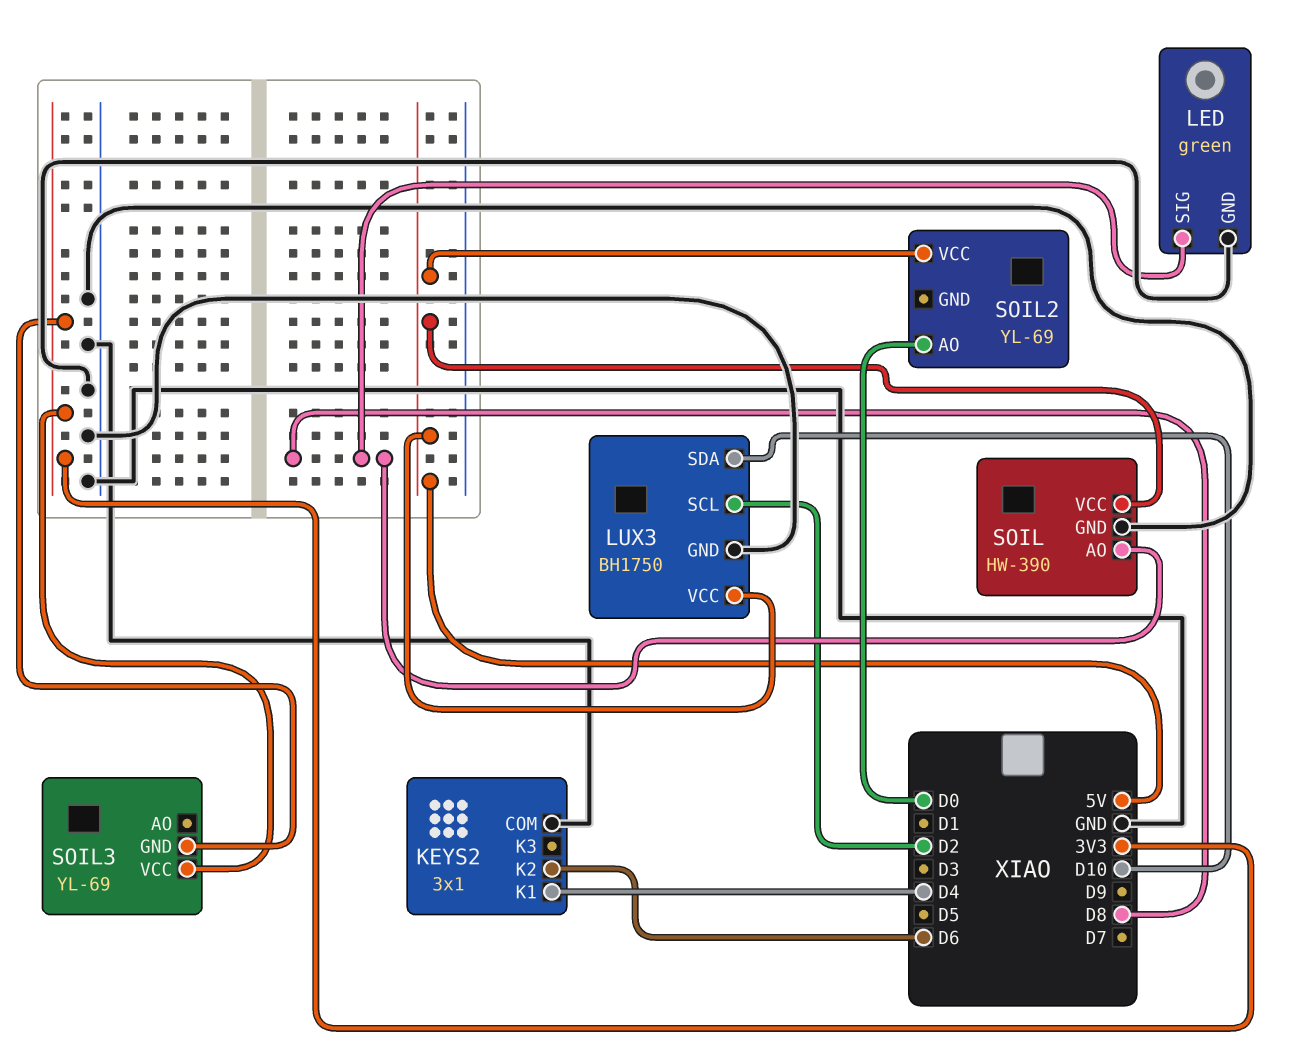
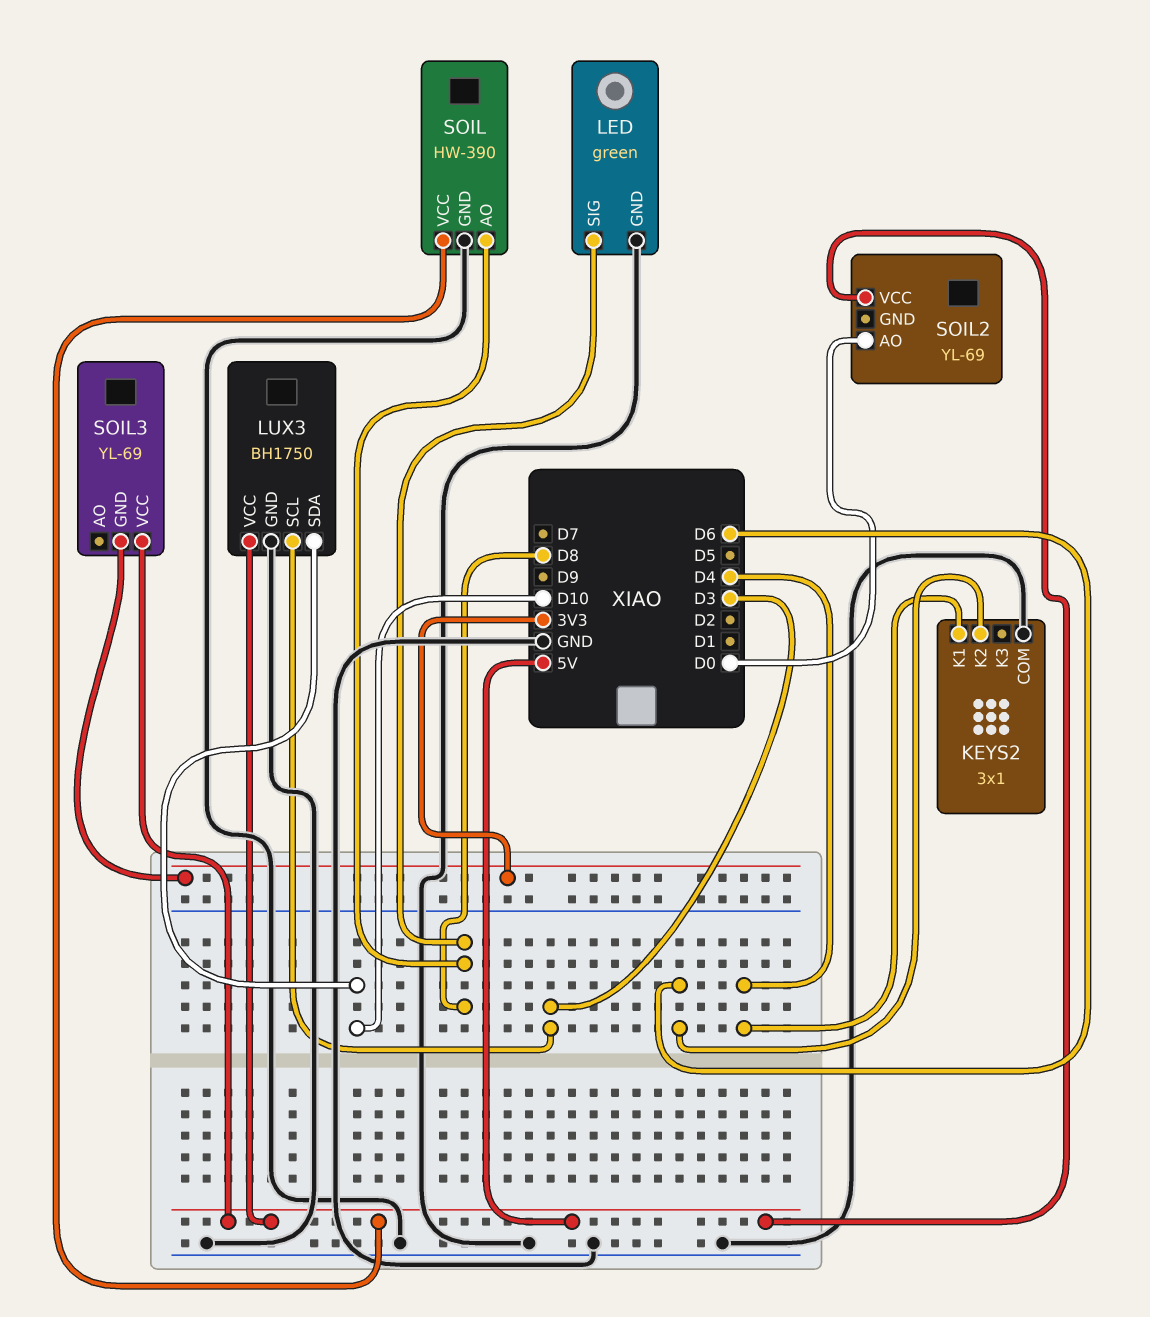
LUX3 pin SCL: D2 -> D3
SOIL3 pin VCC: 3V3 -> 5V

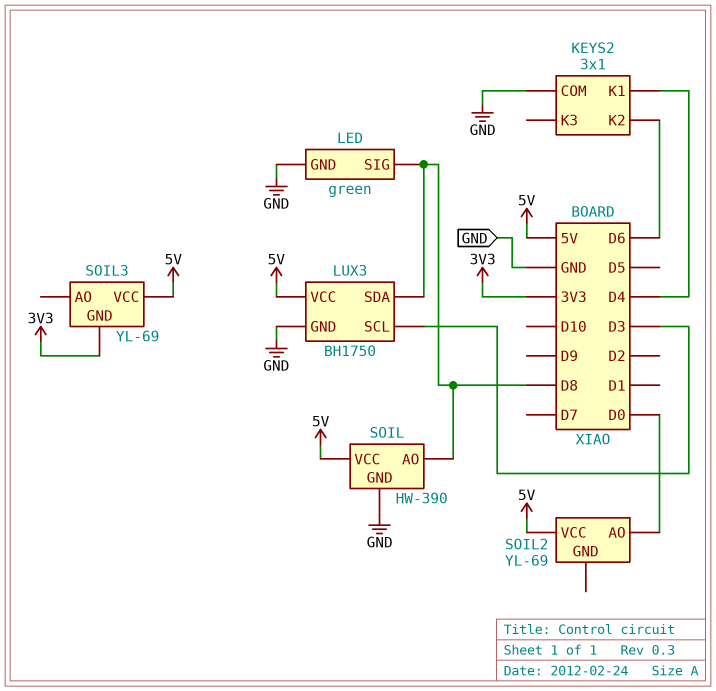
LUX3 pin SDA: D10 -> D8

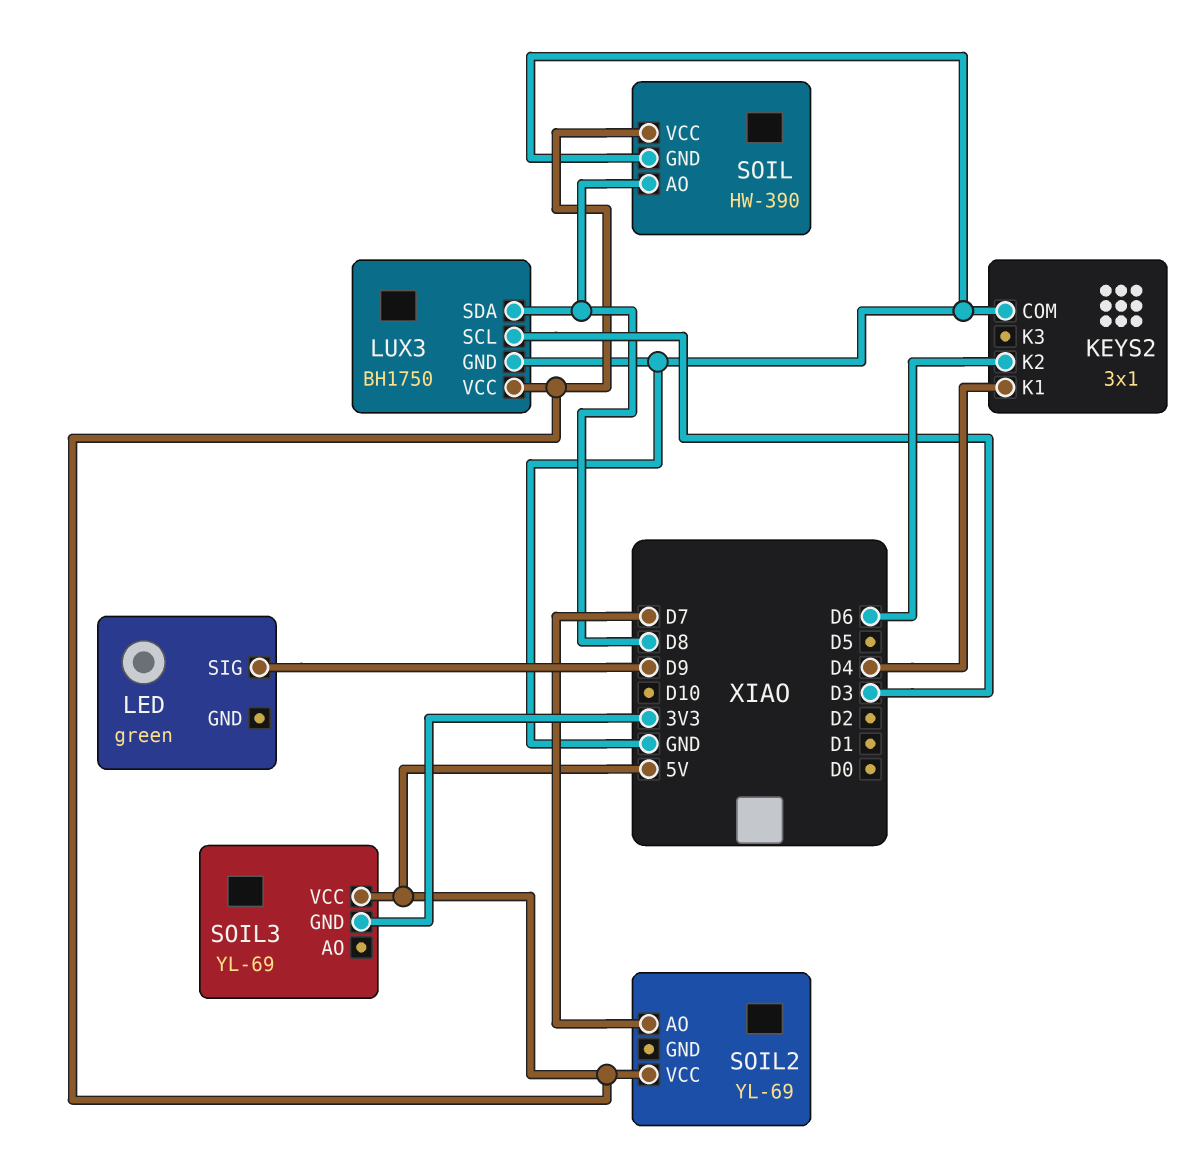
LED pin GND: GND -> none
LED pin SIG: D8 -> D9
SOIL2 pin AO: D0 -> D7

